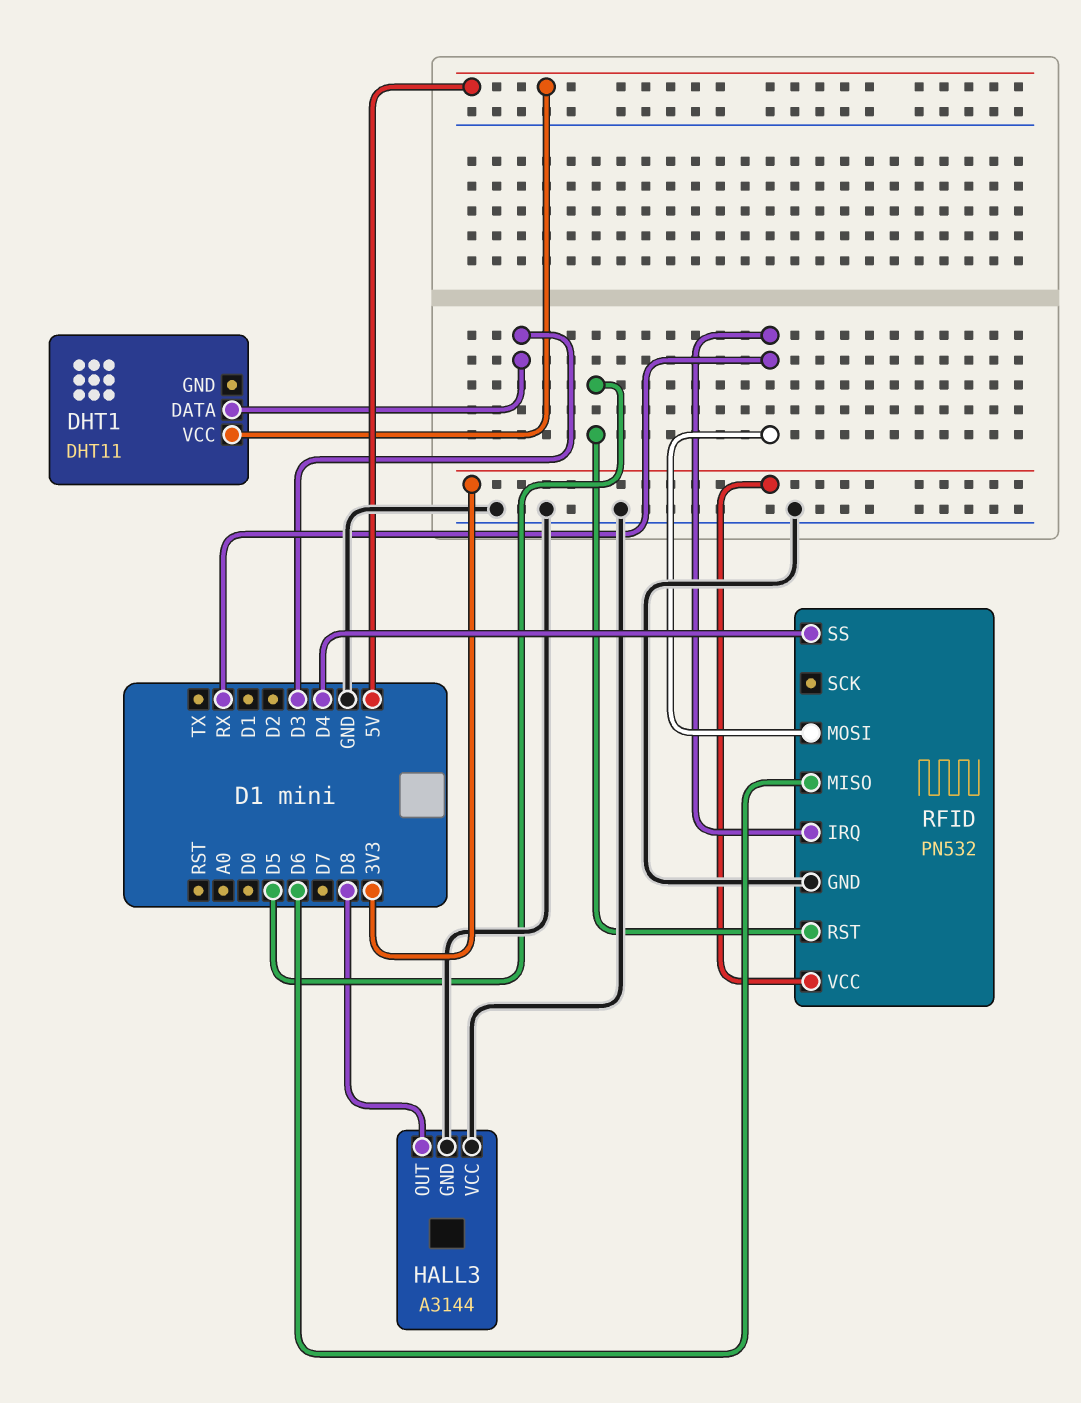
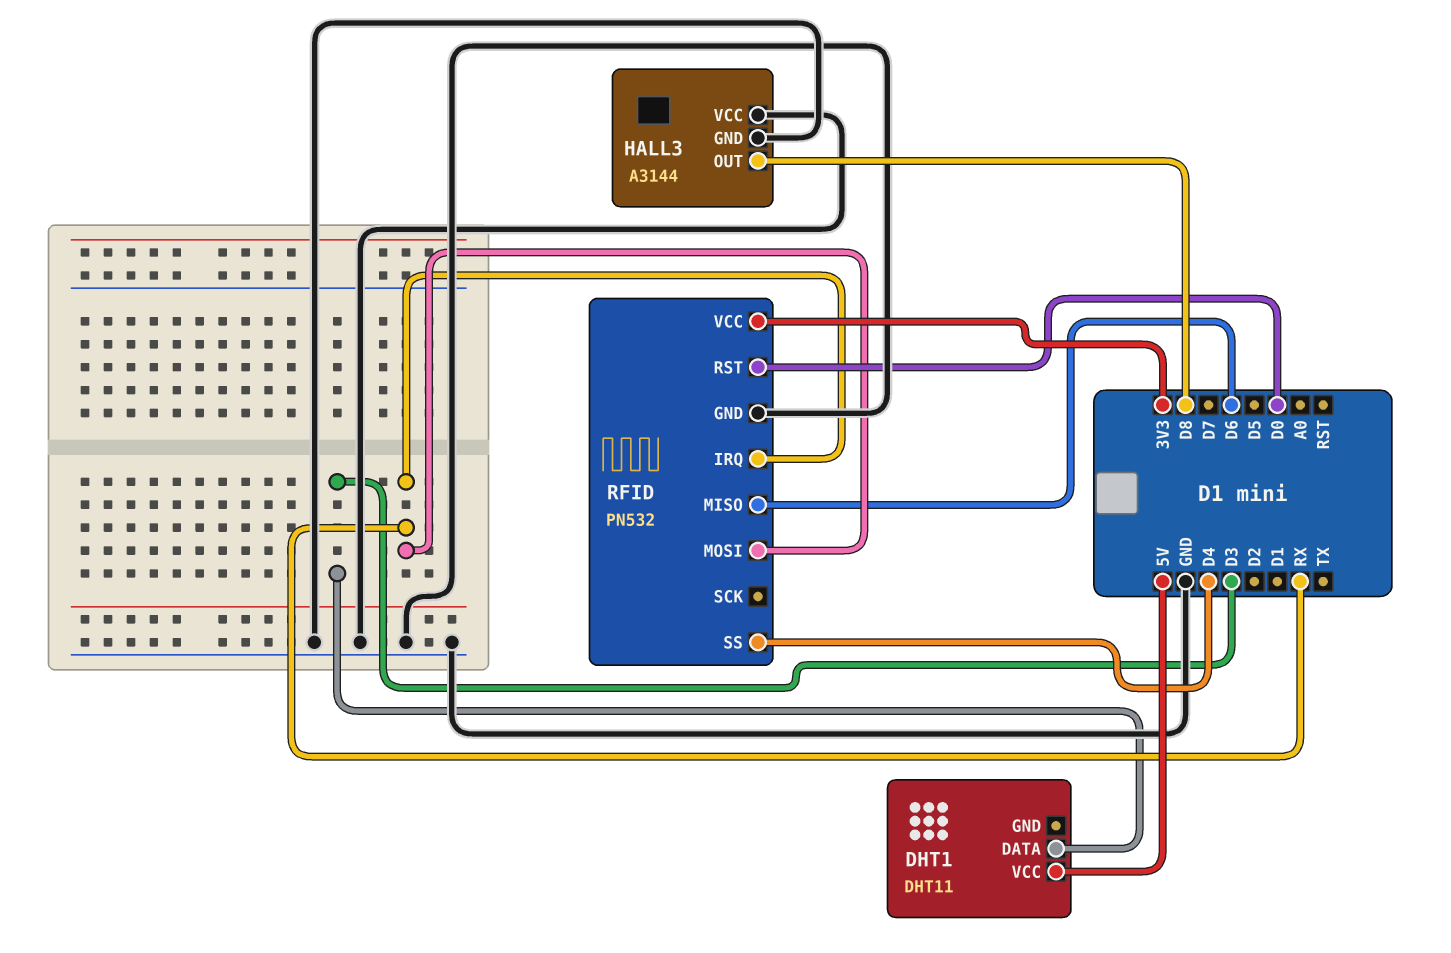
RFID pin RST: D5 -> D0

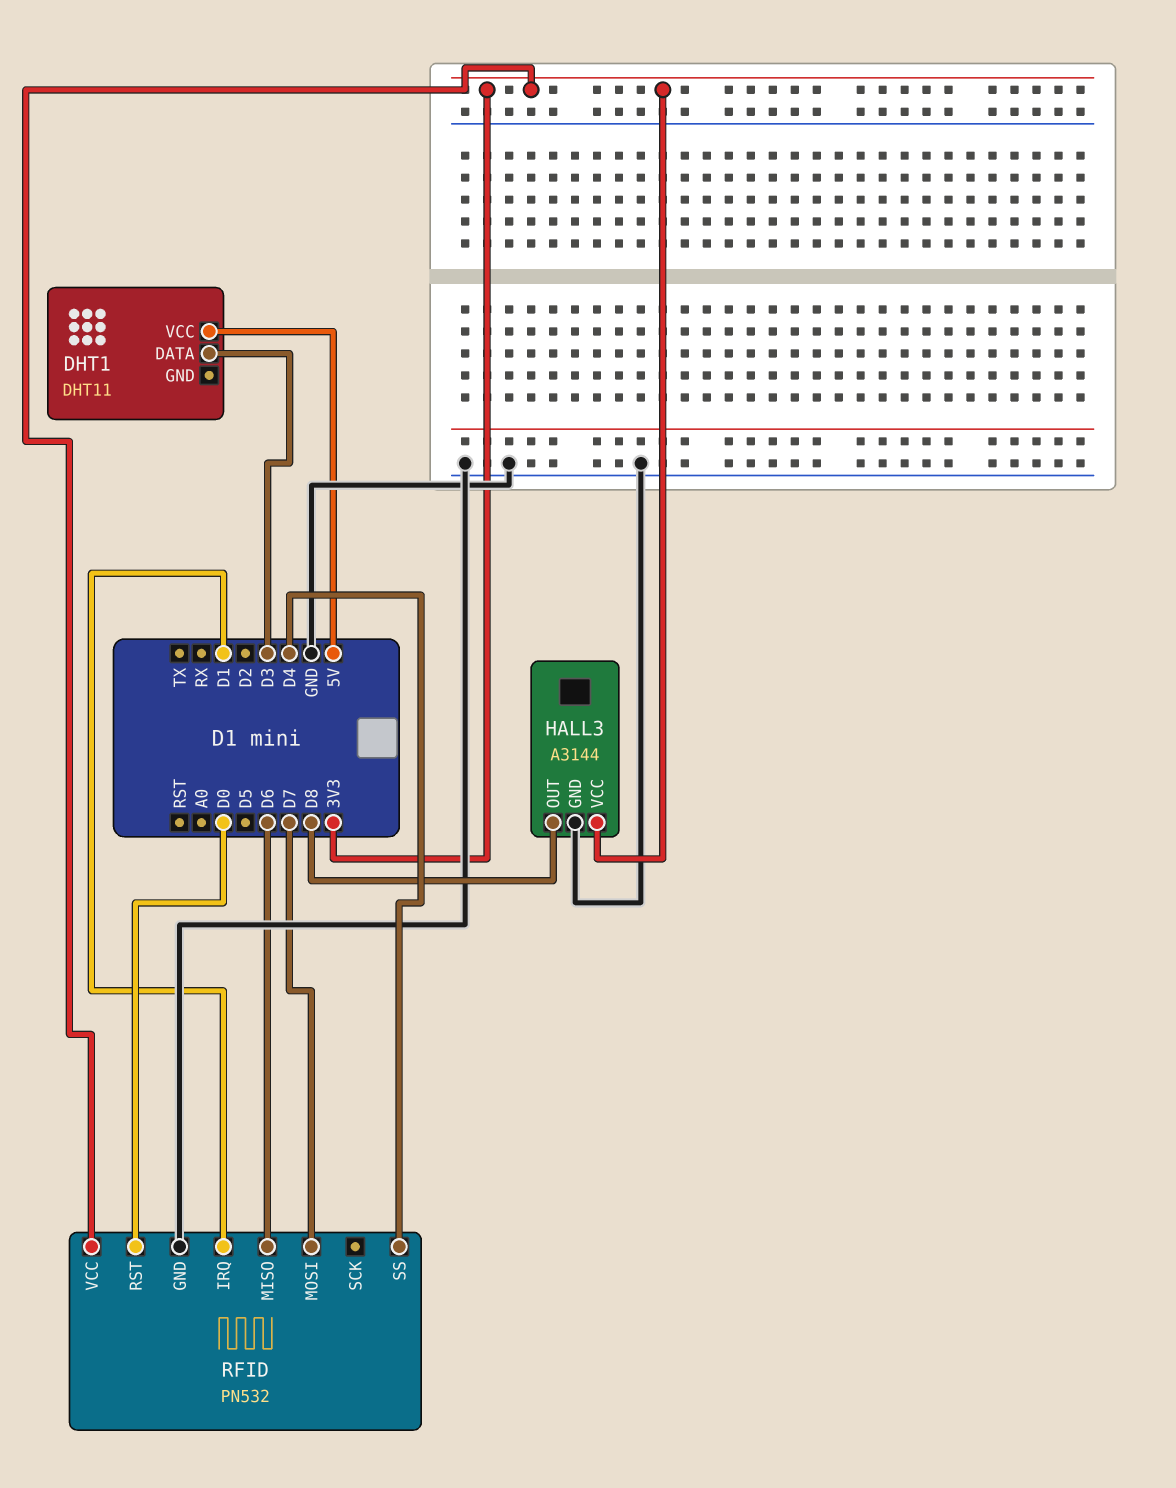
HALL3 pin VCC: GND -> 3V3
RFID pin IRQ: RX -> D1
RFID pin MOSI: RX -> D7

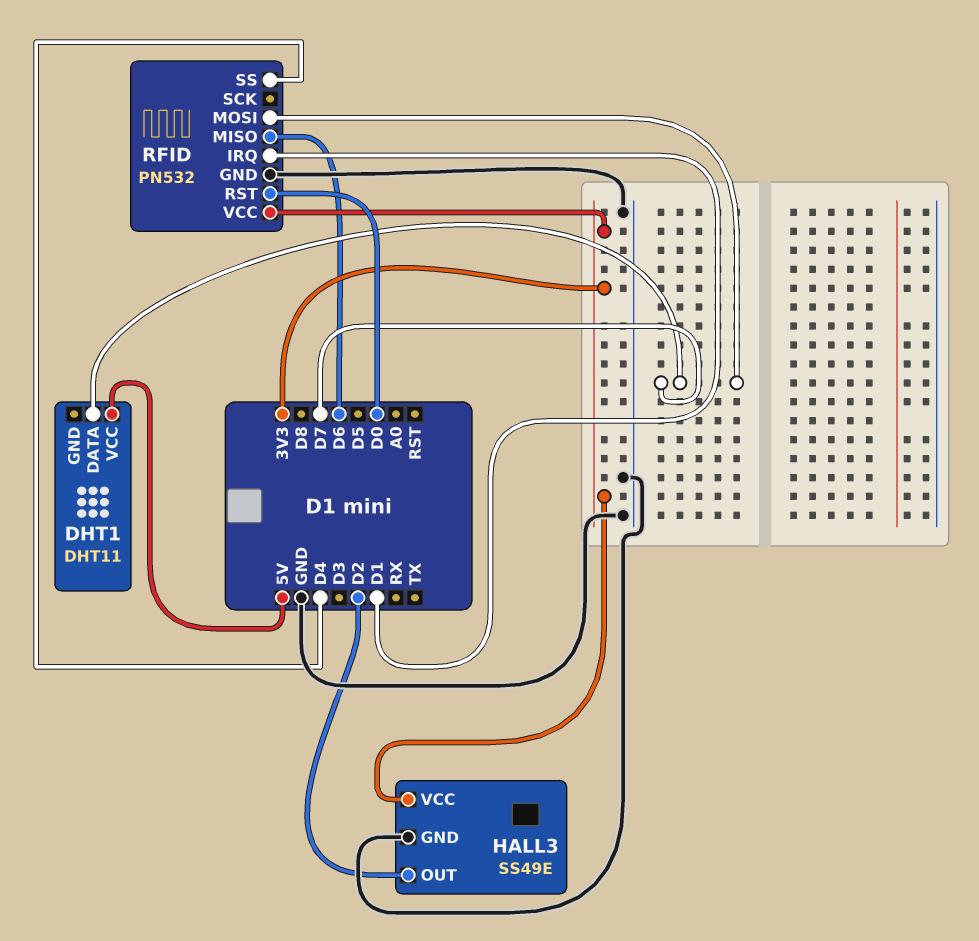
DHT1 pin DATA: D3 -> D7
HALL3: A3144 -> SS49E
HALL3 pin OUT: D8 -> D2

